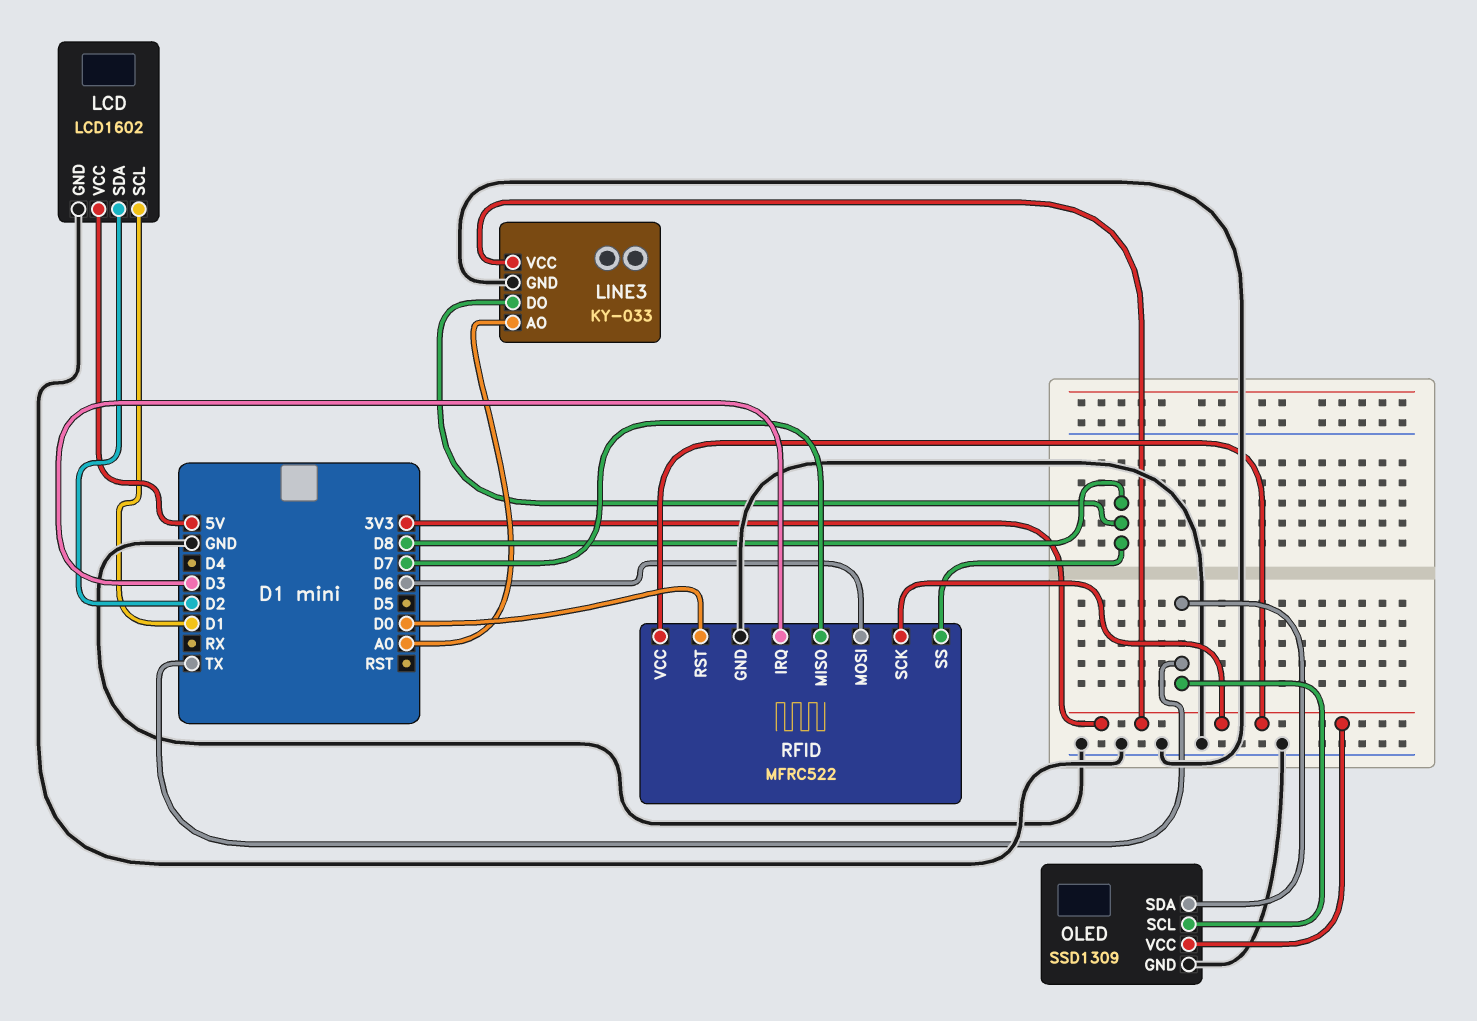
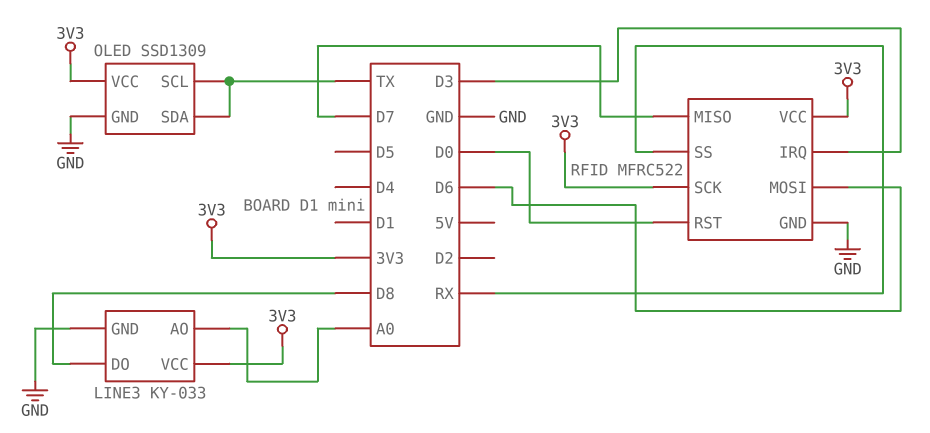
LCD: LCD1602 -> none
LCD pin GND: GND -> none
LCD pin SCL: D1 -> none
LCD pin SDA: D2 -> none
LCD pin VCC: 5V -> none
RFID pin SS: D8 -> RX

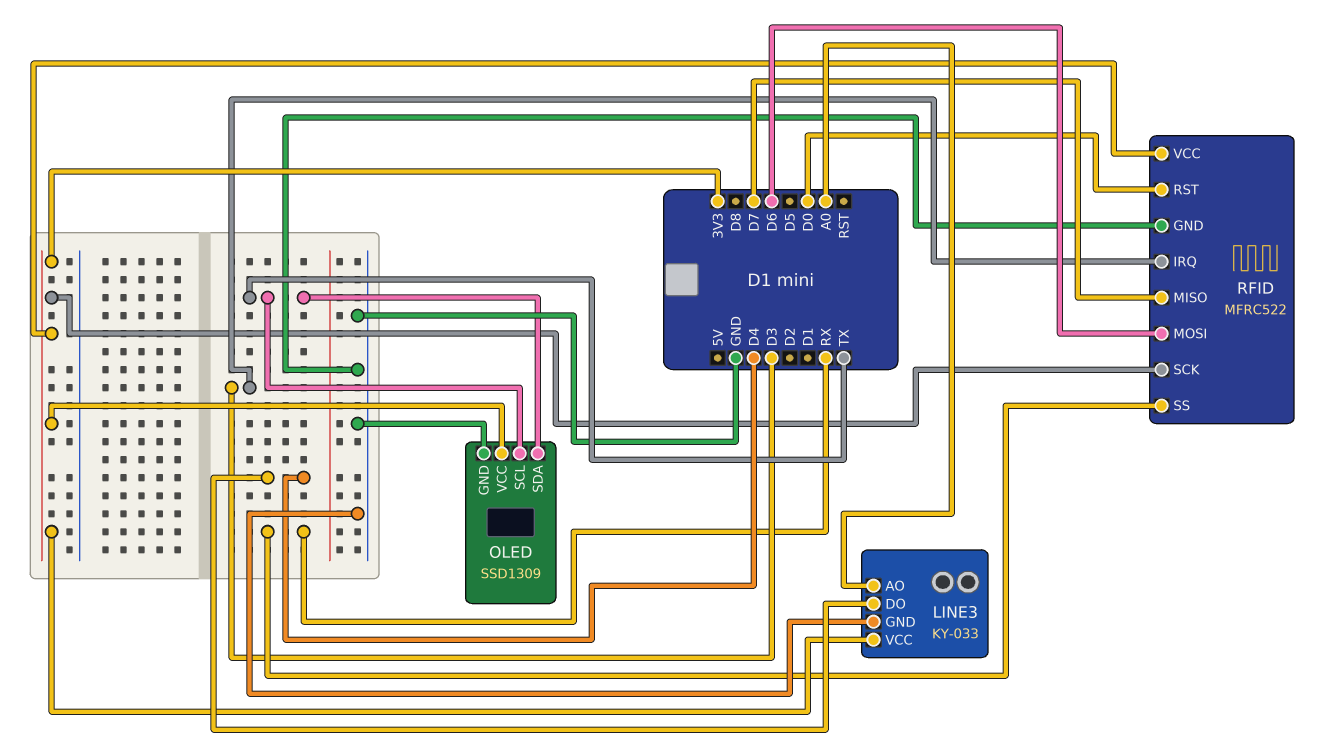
LINE3 pin DO: D8 -> D4

